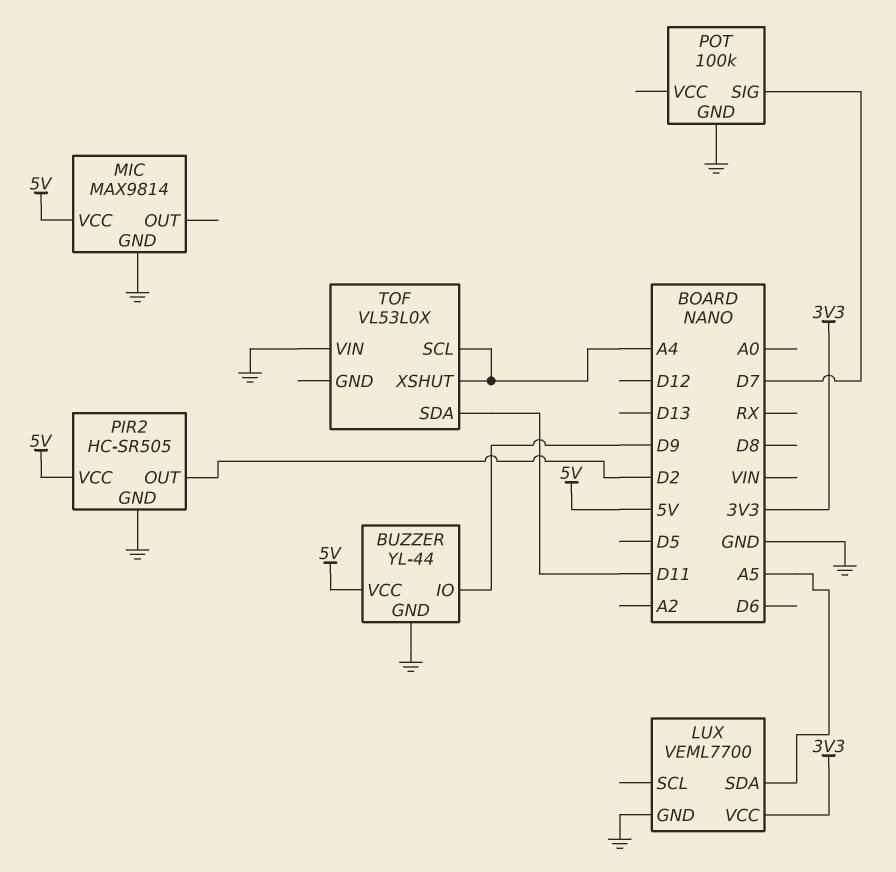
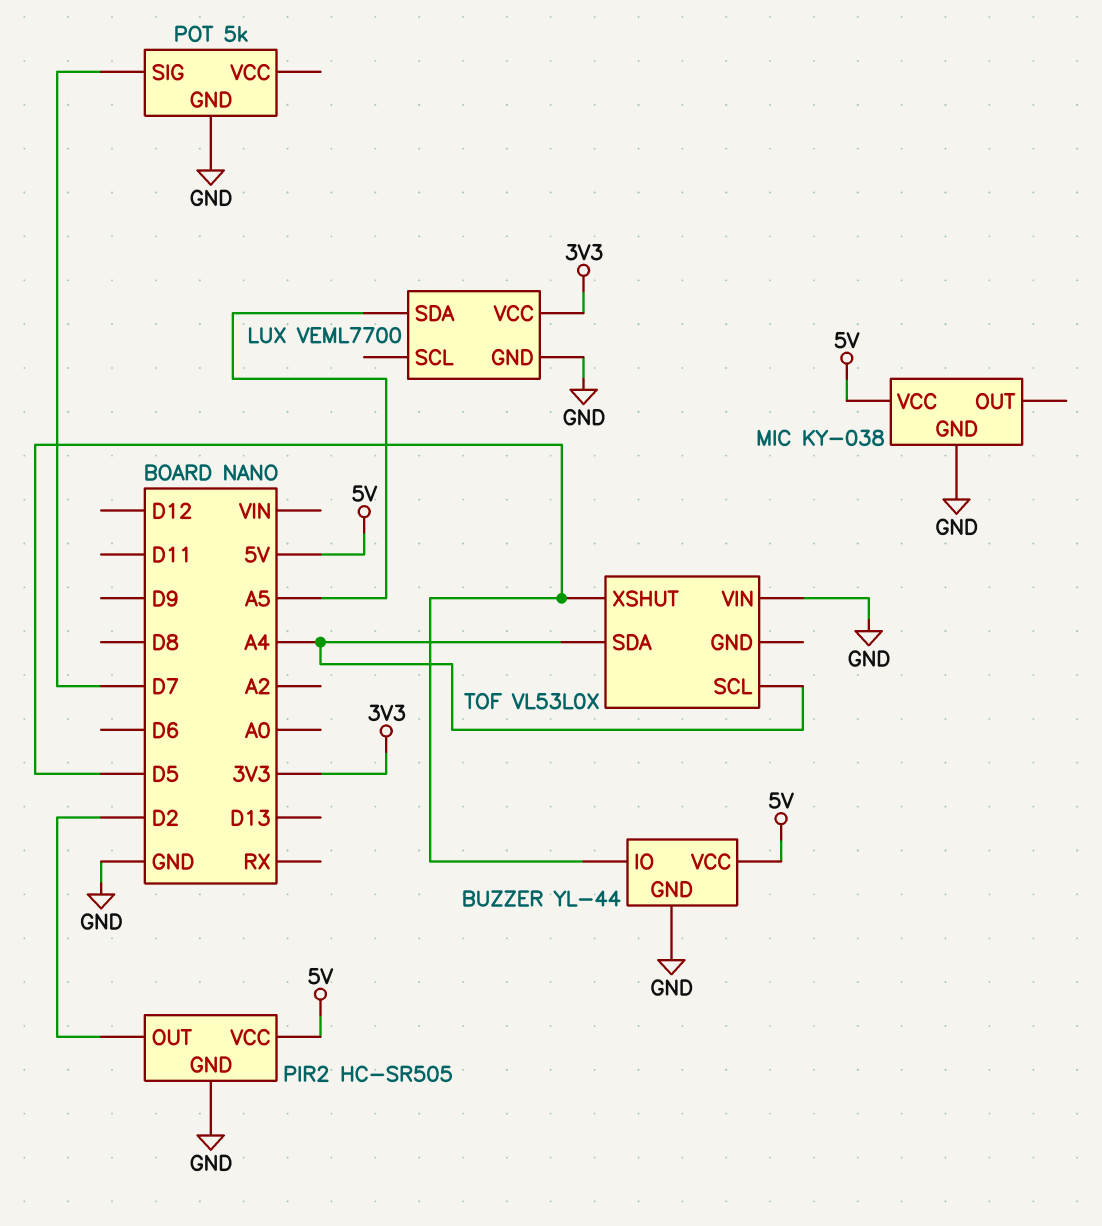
BUZZER pin IO: D9 -> D5
MIC: MAX9814 -> KY-038
POT: 100k -> 5k
TOF pin SDA: D11 -> A4
TOF pin XSHUT: A4 -> D5

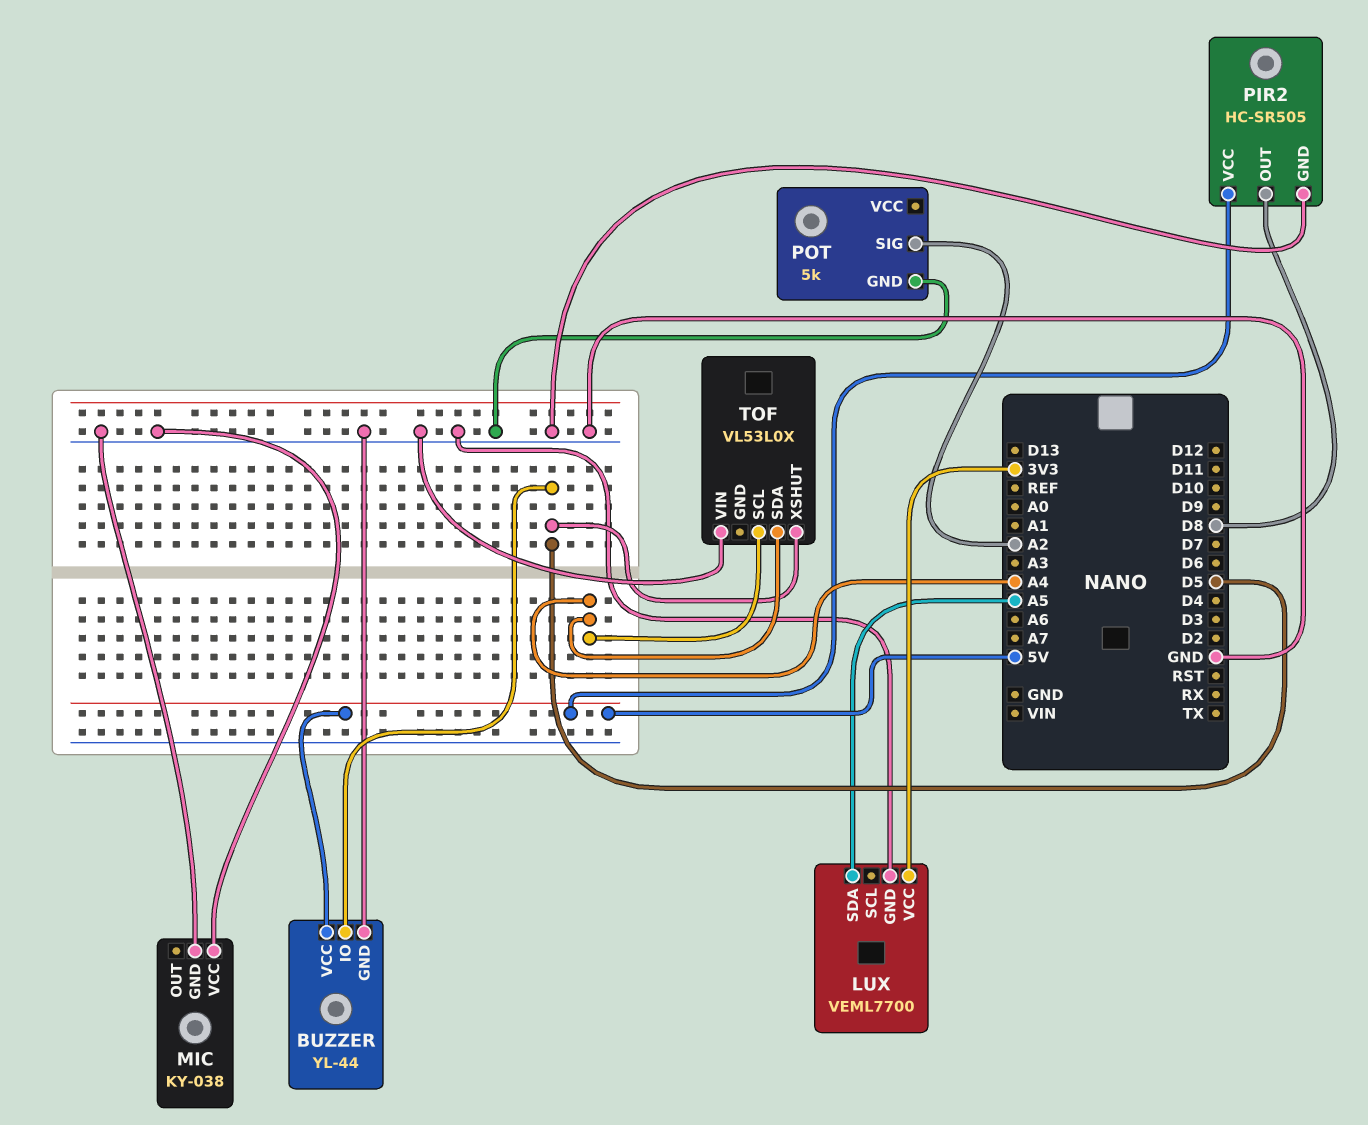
MIC pin VCC: 5V -> GND
PIR2 pin OUT: D2 -> D8
POT pin SIG: D7 -> A2

